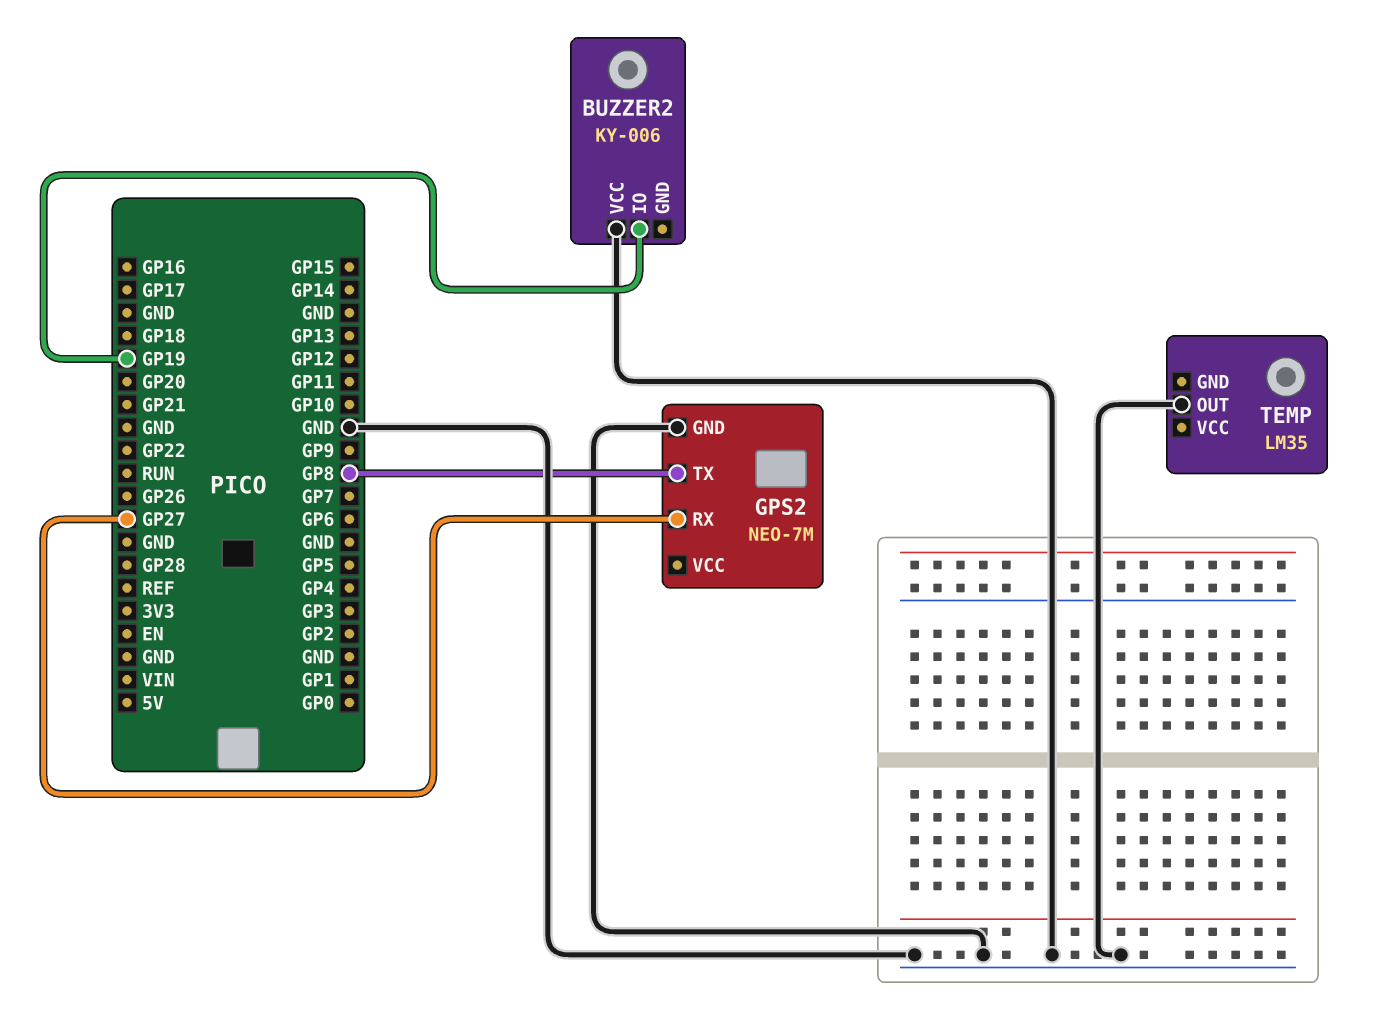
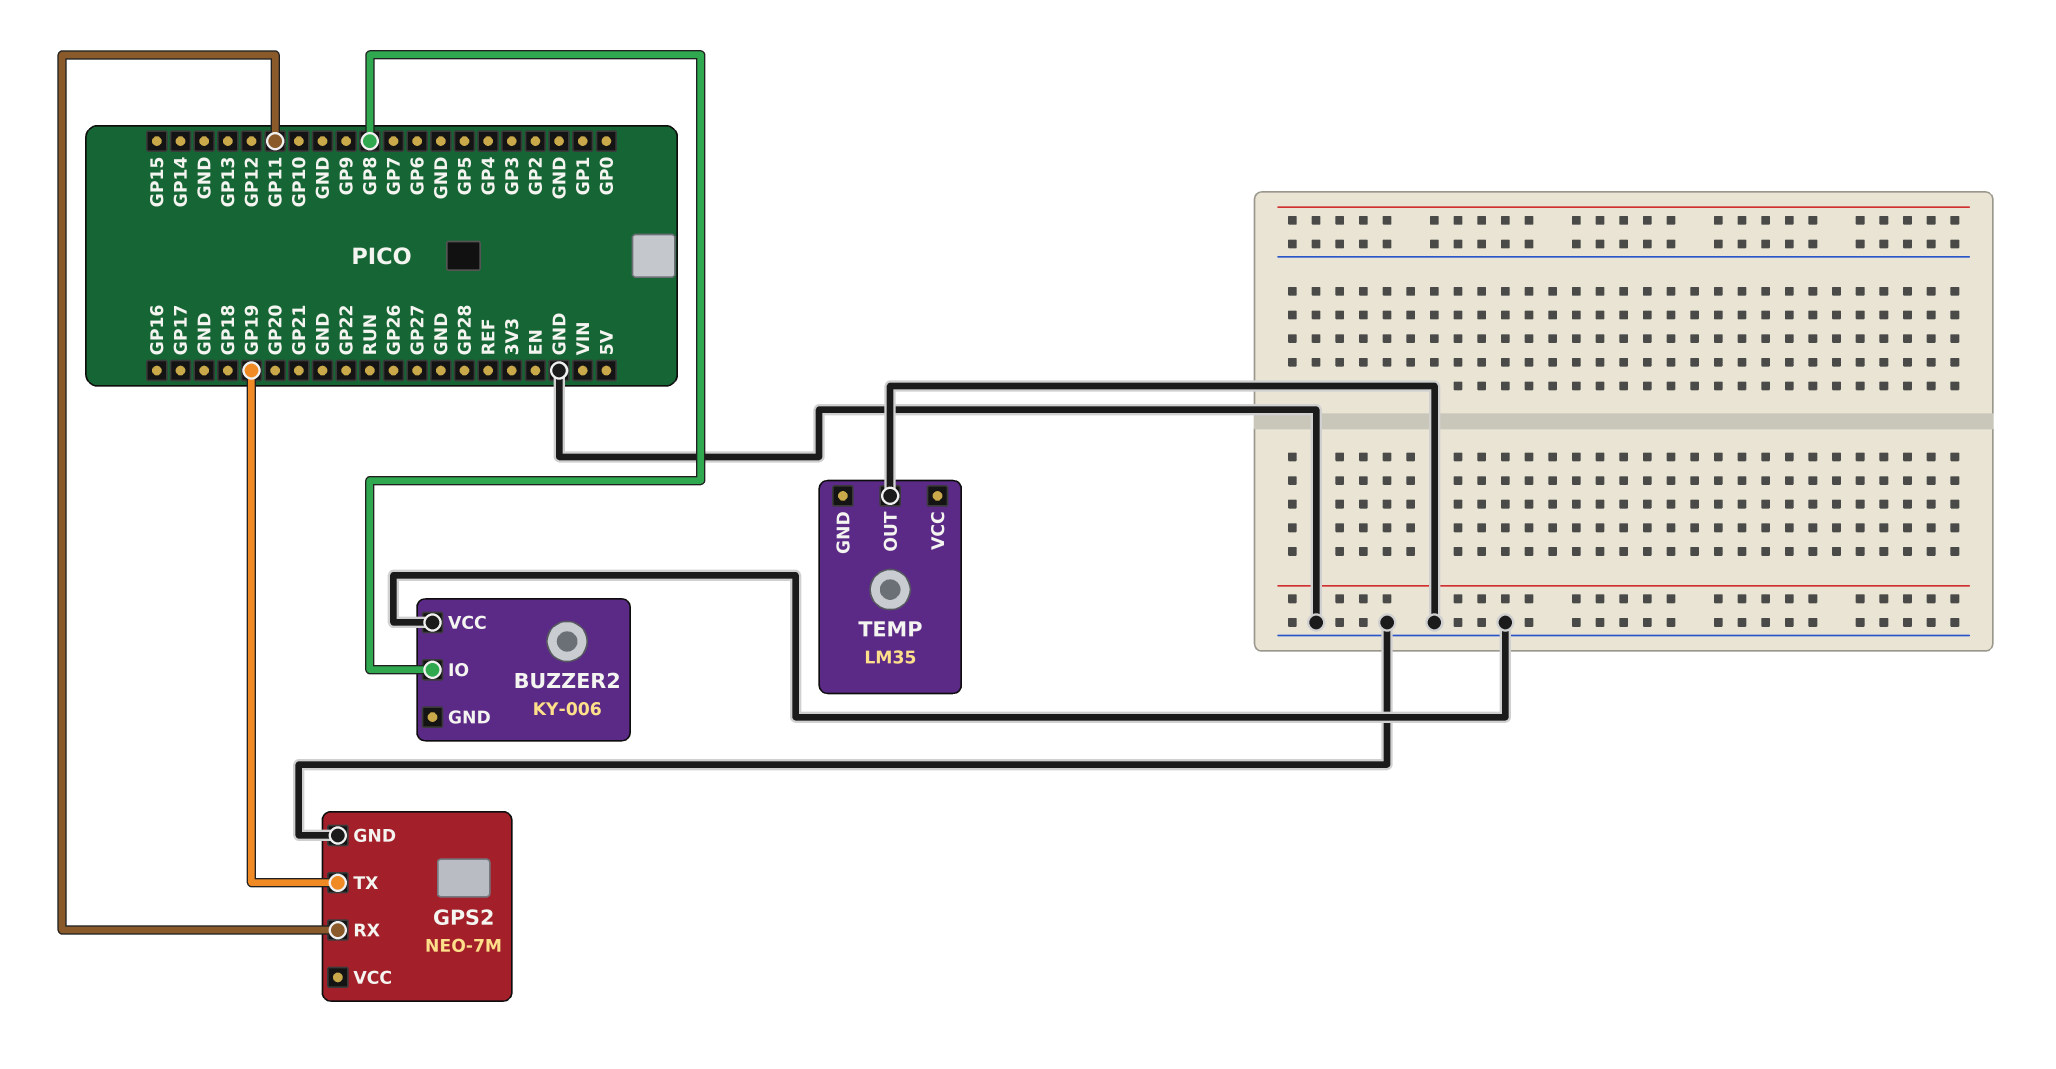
BUZZER2 pin IO: GP19 -> GP8
GPS2 pin RX: GP27 -> GP11
GPS2 pin TX: GP8 -> GP19

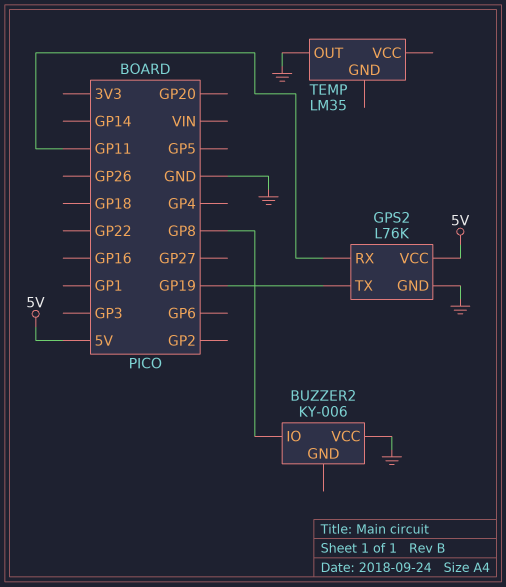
GPS2: NEO-7M -> L76K
GPS2 pin VCC: none -> 5V

